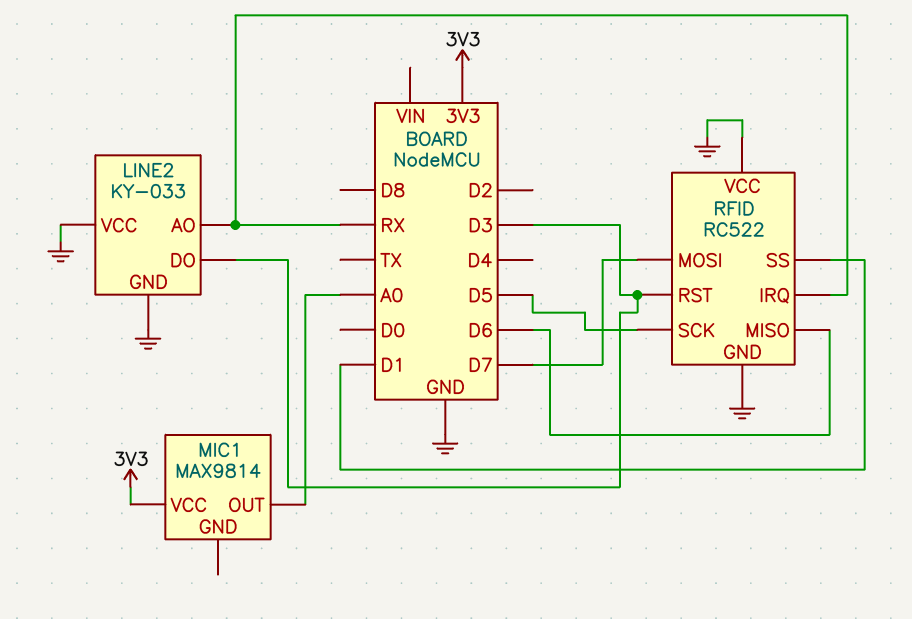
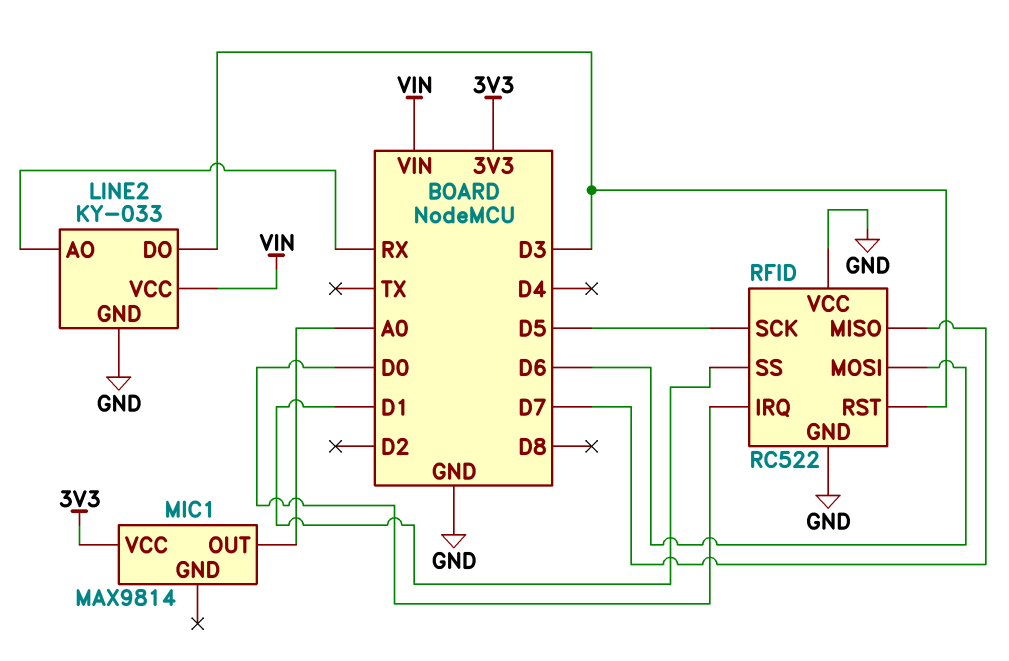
LINE2 pin VCC: GND -> VIN
RFID pin IRQ: RX -> D0
RFID pin MISO: D6 -> D7
RFID pin MOSI: D7 -> D6

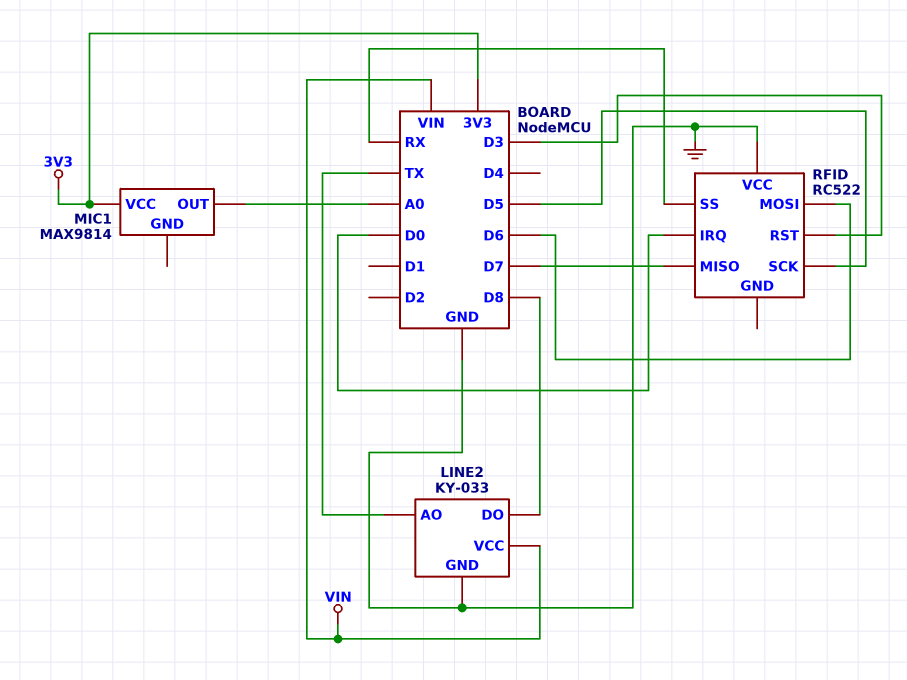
LINE2 pin AO: RX -> TX
LINE2 pin DO: D3 -> D8
RFID pin GND: GND -> none
RFID pin SS: D1 -> RX

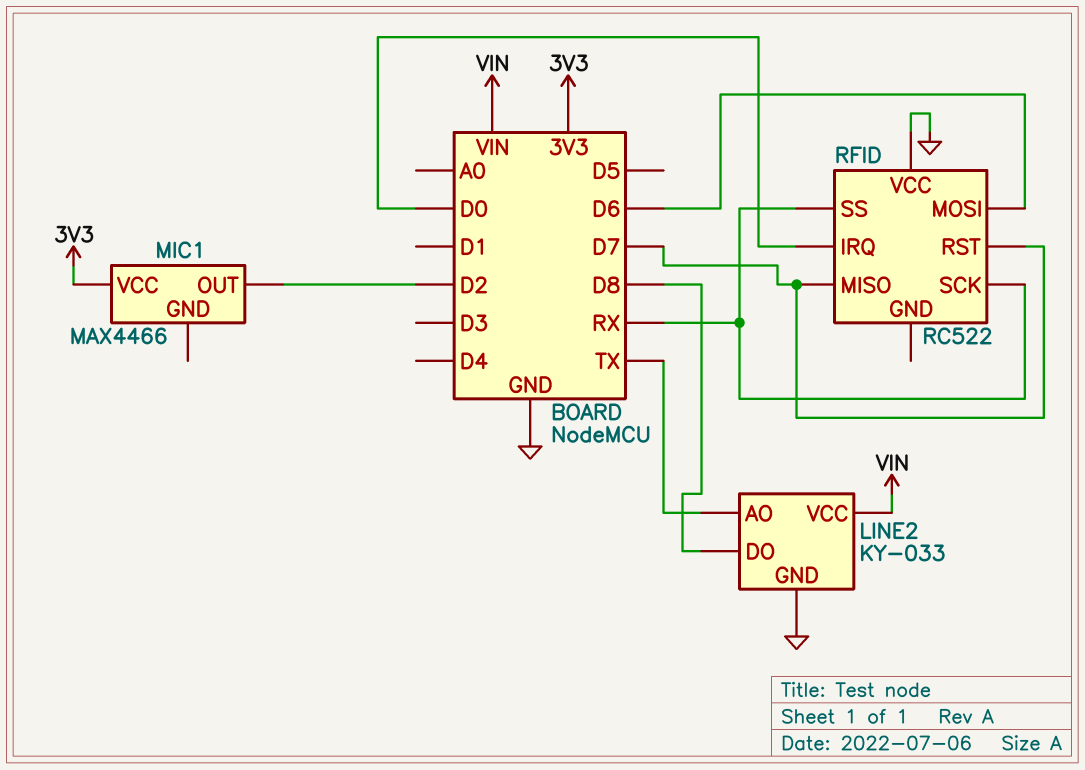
MIC1: MAX9814 -> MAX4466
MIC1 pin OUT: A0 -> D2
RFID pin RST: D3 -> D7
RFID pin SCK: D5 -> RX

